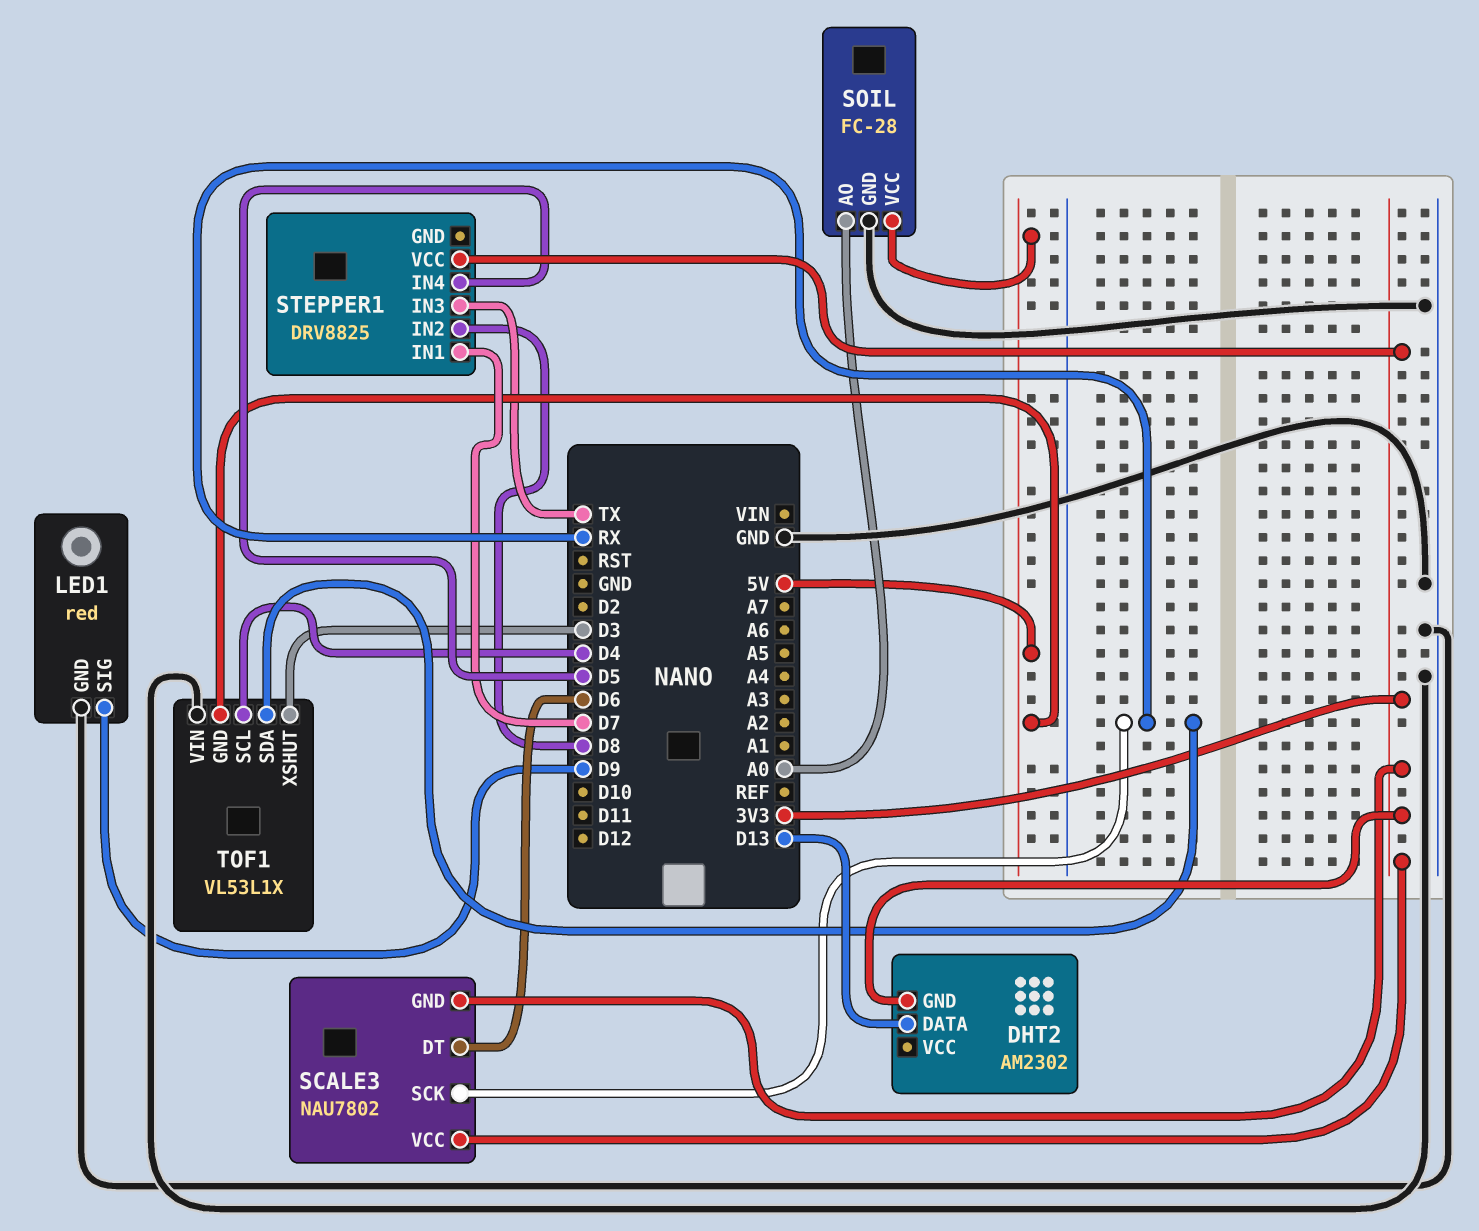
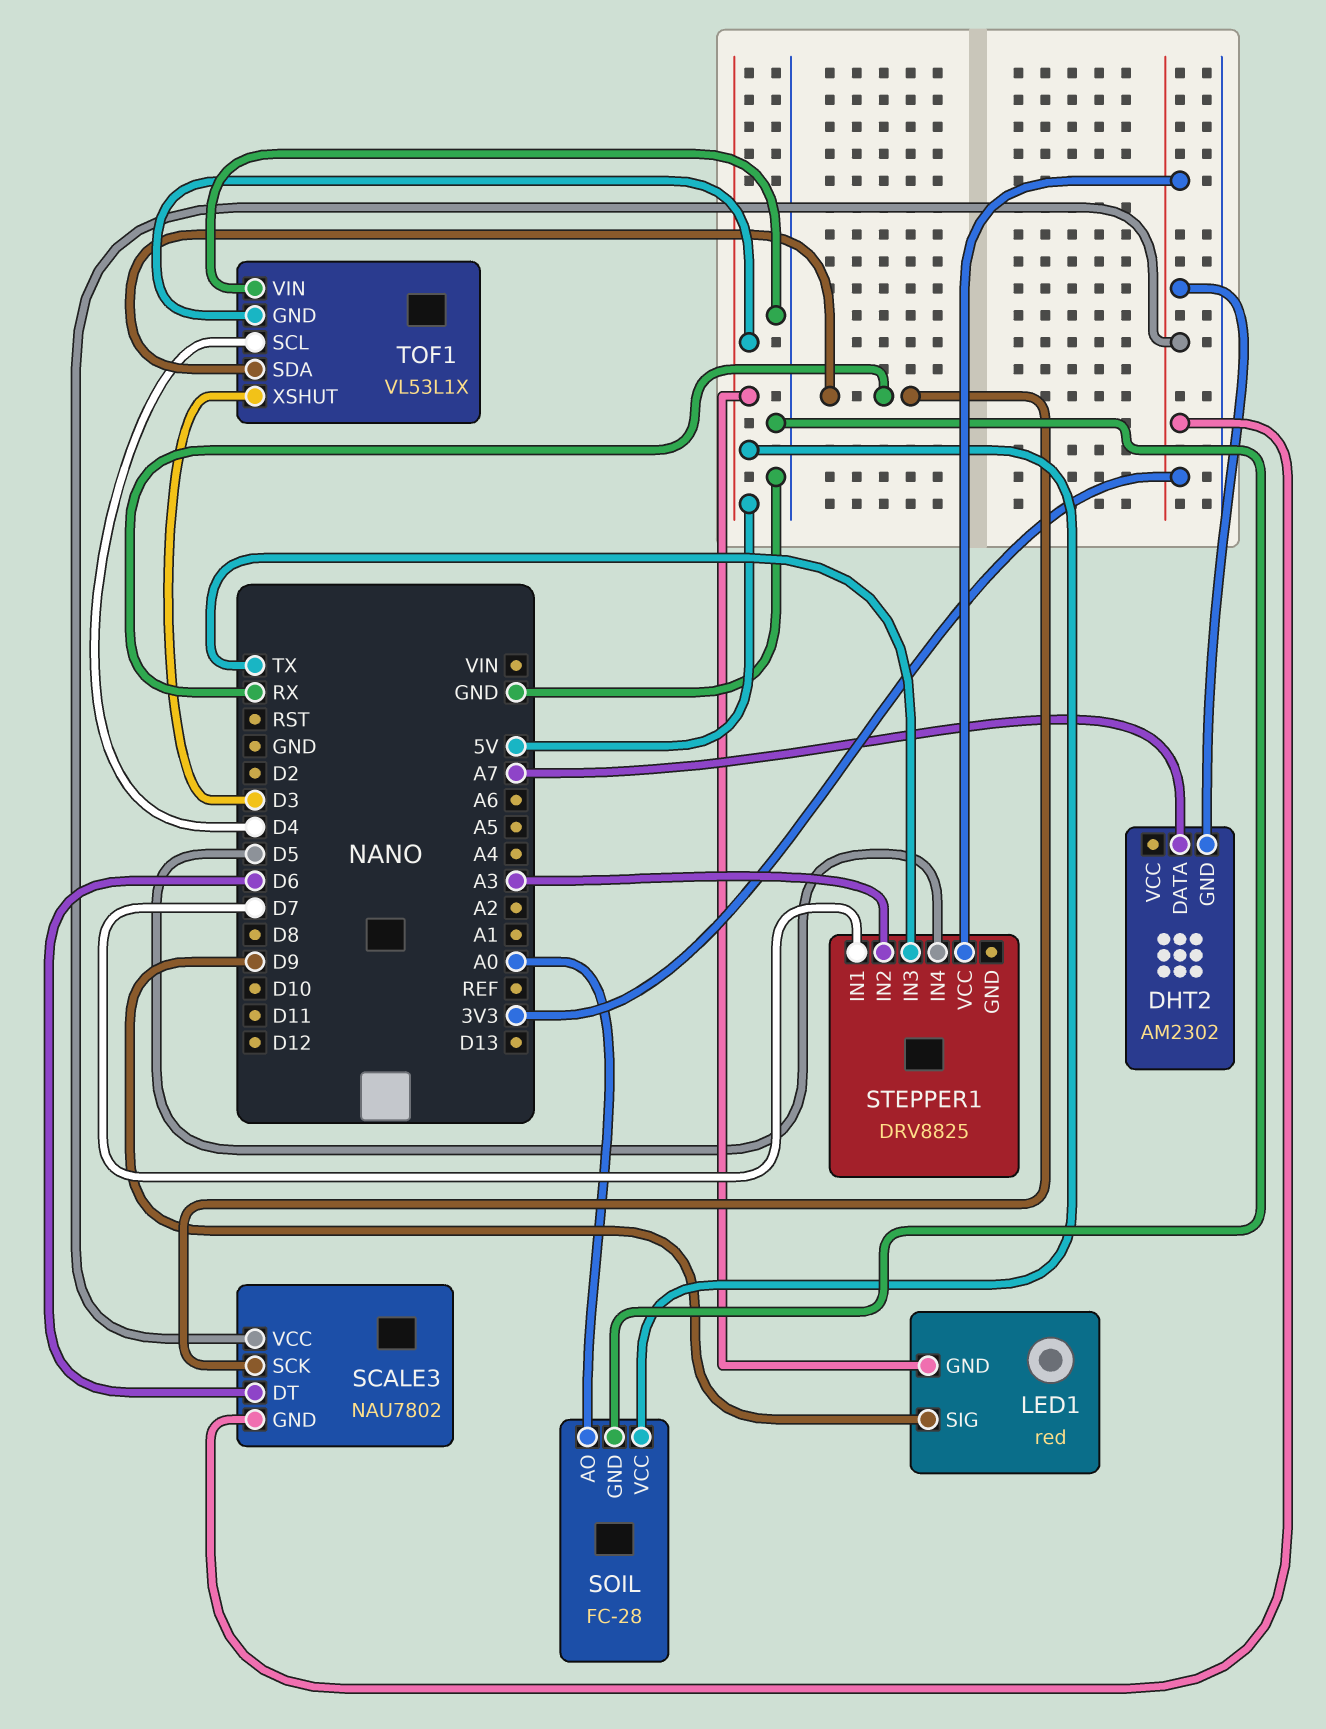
DHT2 pin DATA: D13 -> A7
LED1 pin GND: GND -> 5V
STEPPER1 pin IN2: D8 -> A3

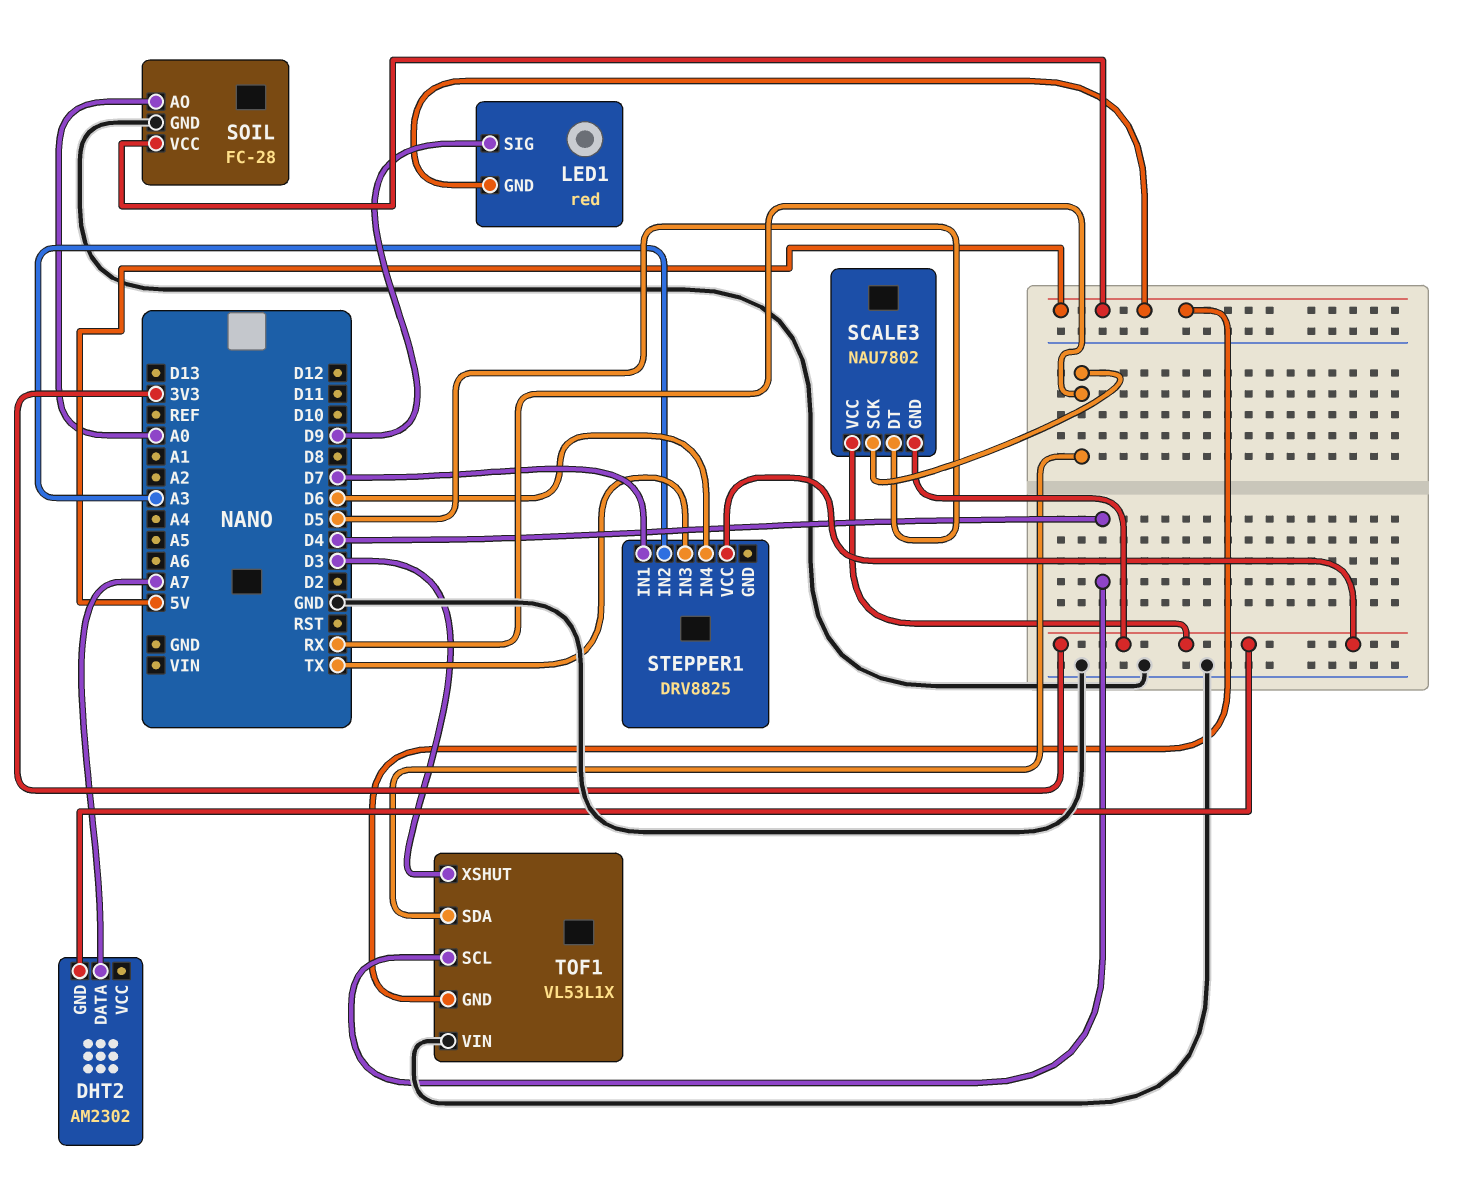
SCALE3 pin DT: D6 -> D5
STEPPER1 pin IN4: D5 -> D6

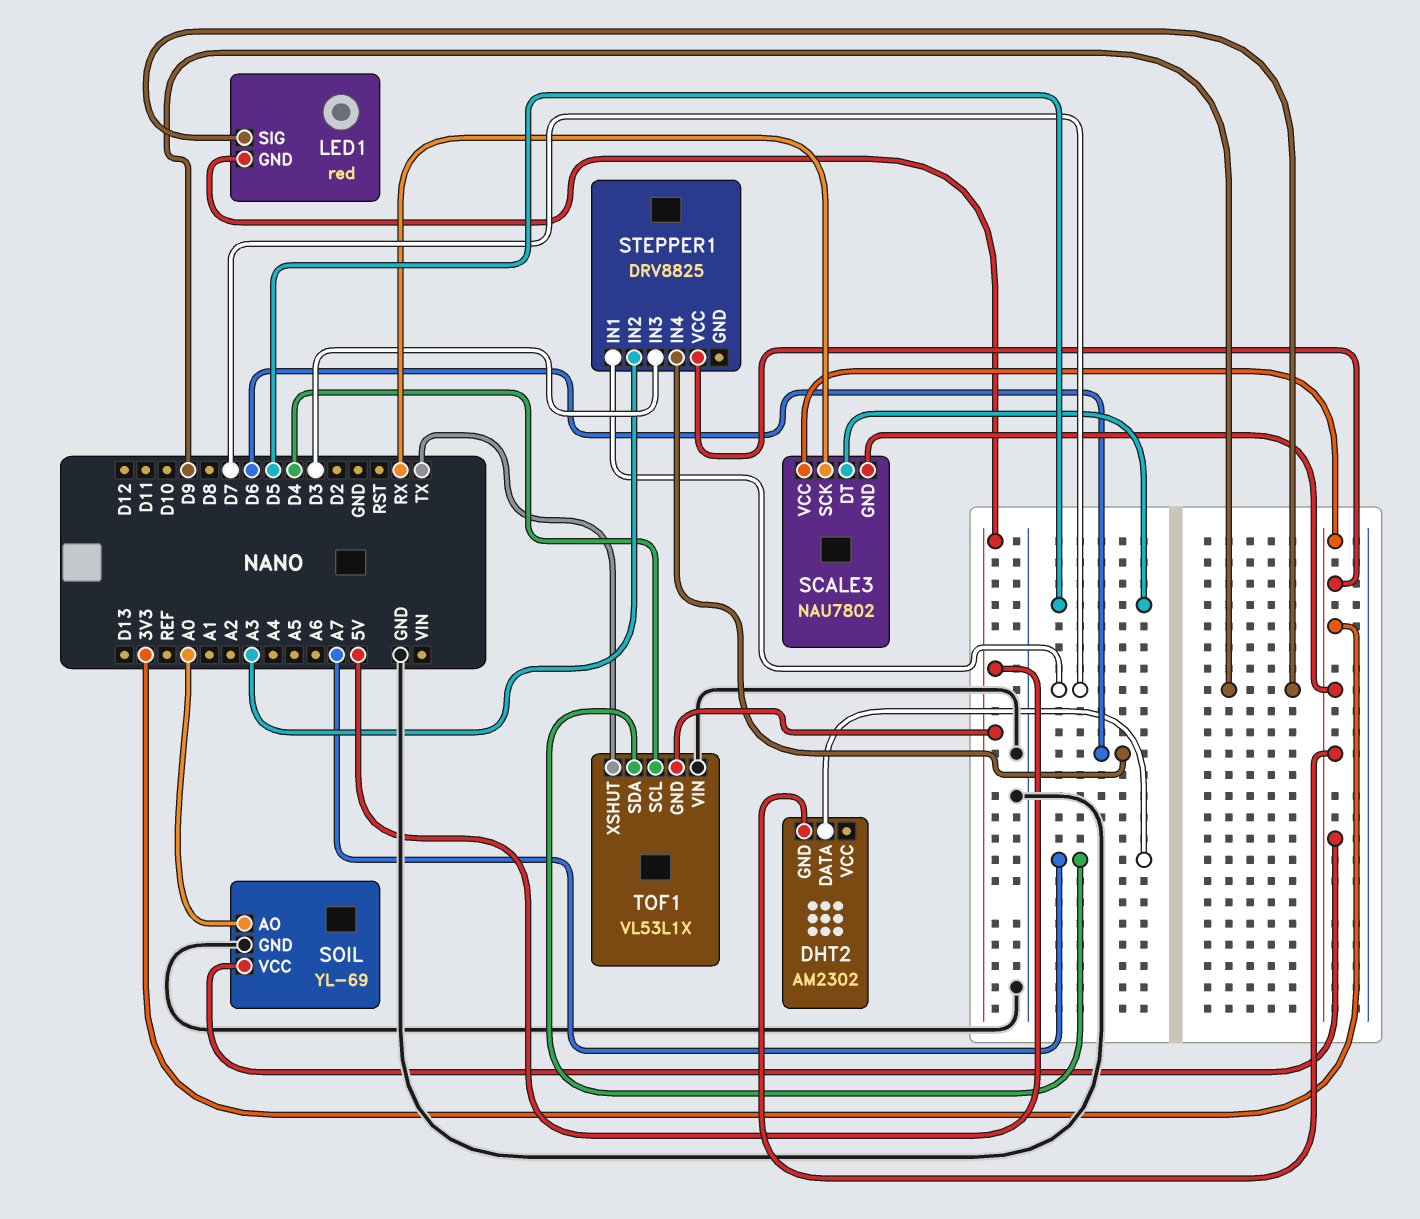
SOIL: FC-28 -> YL-69
SOIL pin VCC: 5V -> 3V3
STEPPER1 pin IN3: TX -> D3
TOF1 pin SDA: RX -> A7
TOF1 pin XSHUT: D3 -> TX

